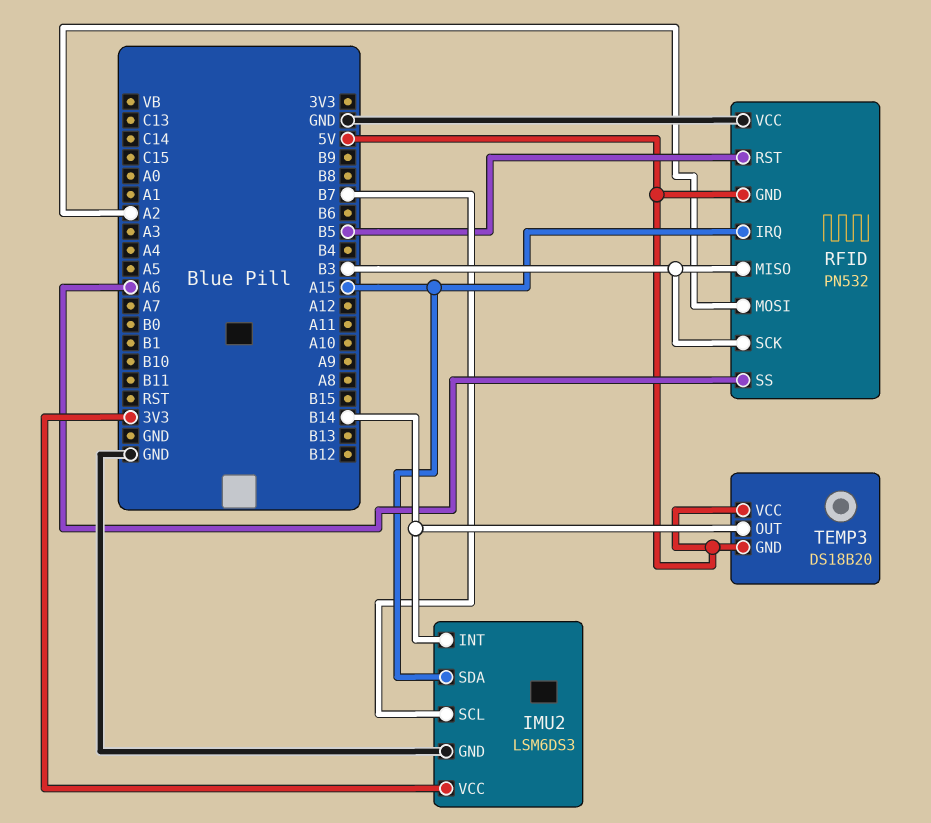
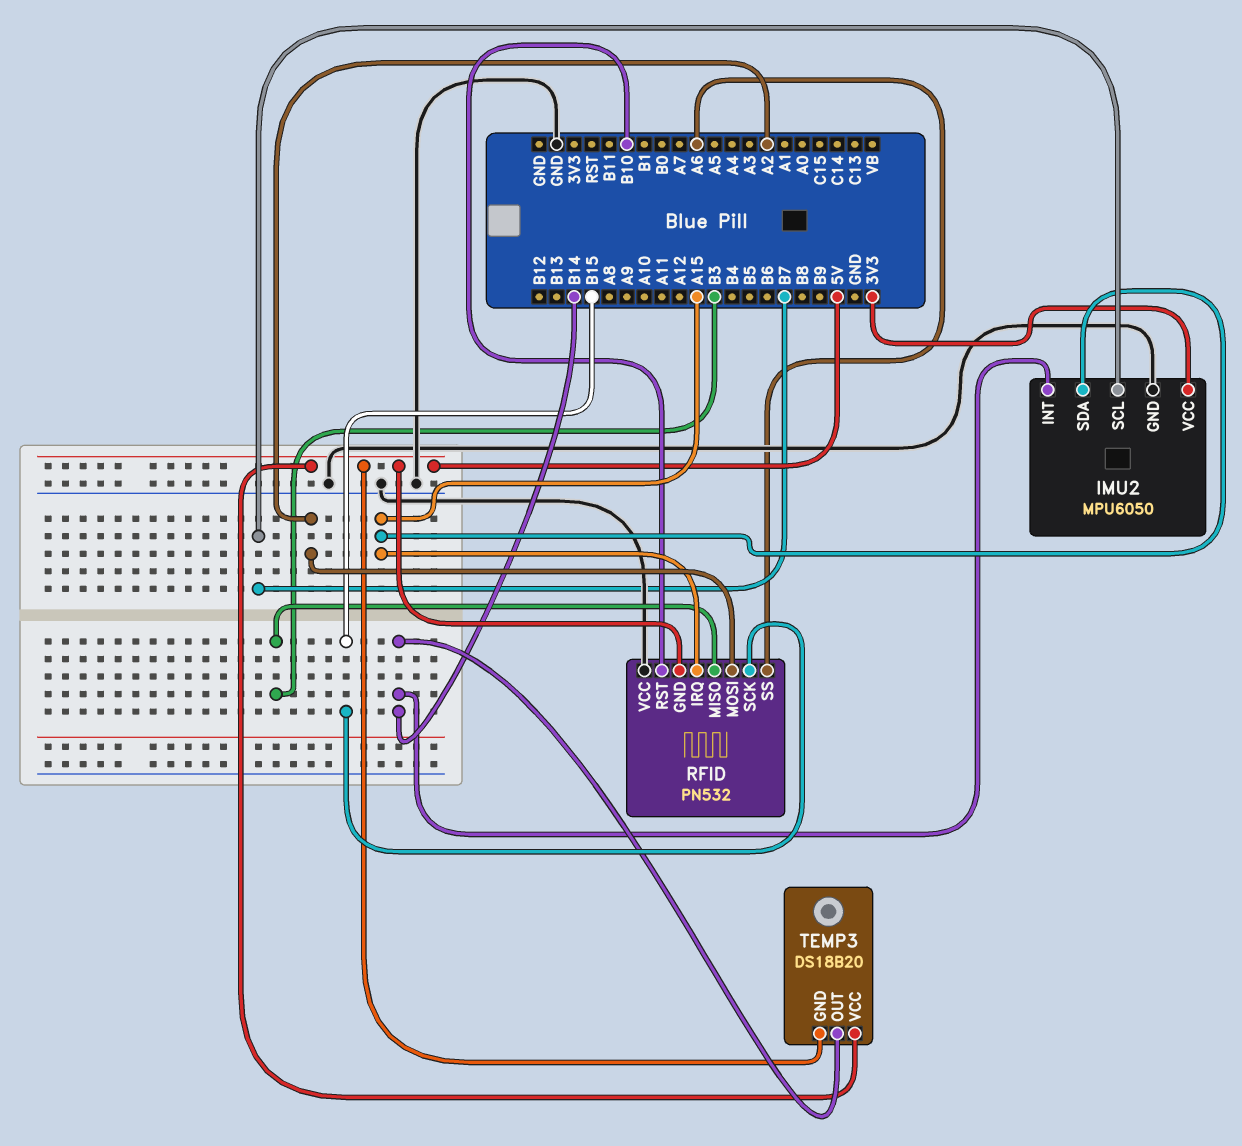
IMU2: LSM6DS3 -> MPU6050
RFID pin RST: B5 -> B10
RFID pin SCK: B3 -> B15

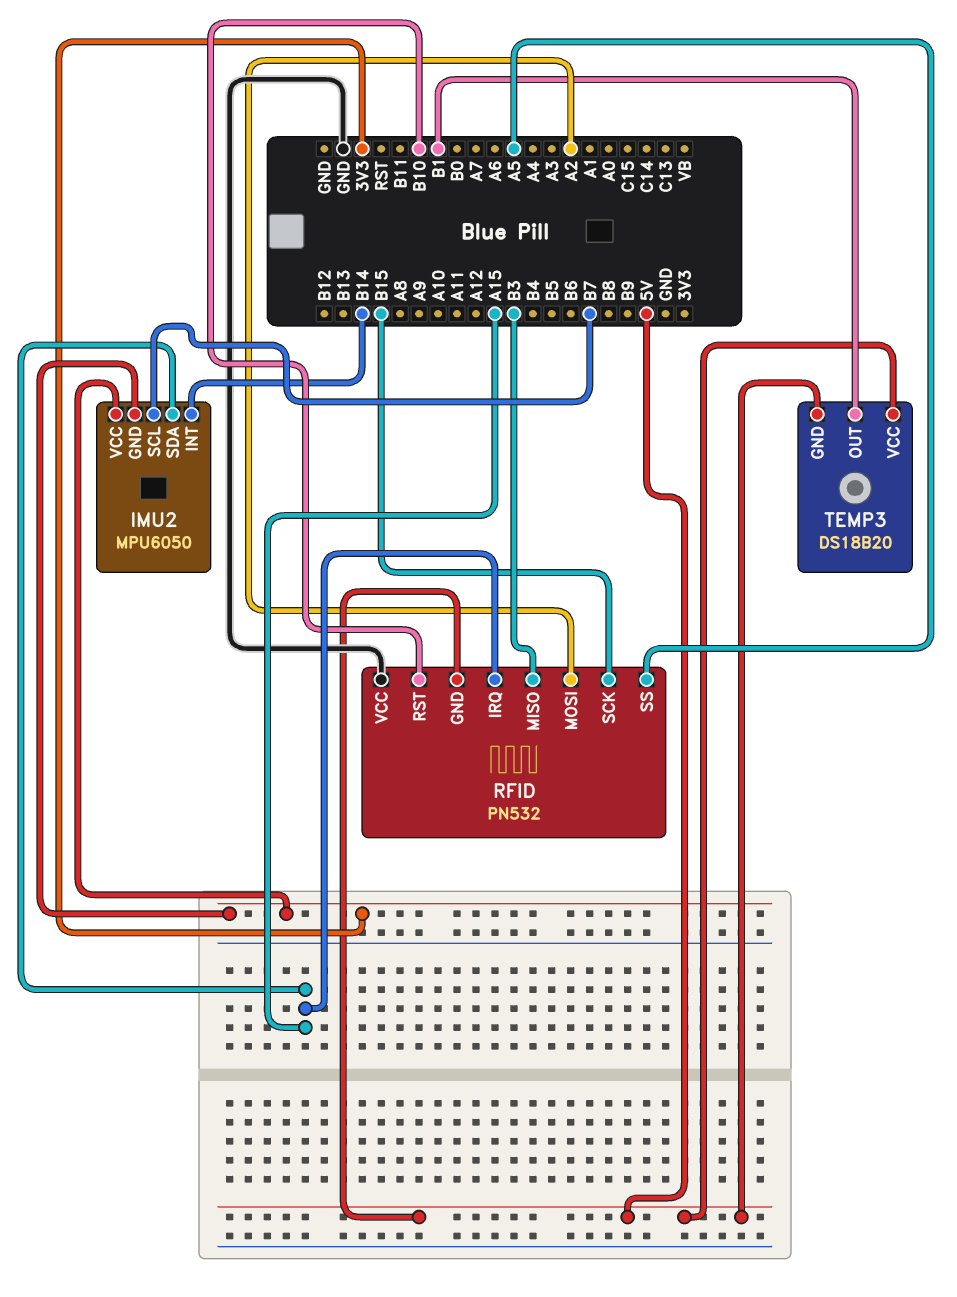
IMU2 pin GND: GND -> 3V3
RFID pin SS: A6 -> A5
TEMP3 pin OUT: B14 -> B1

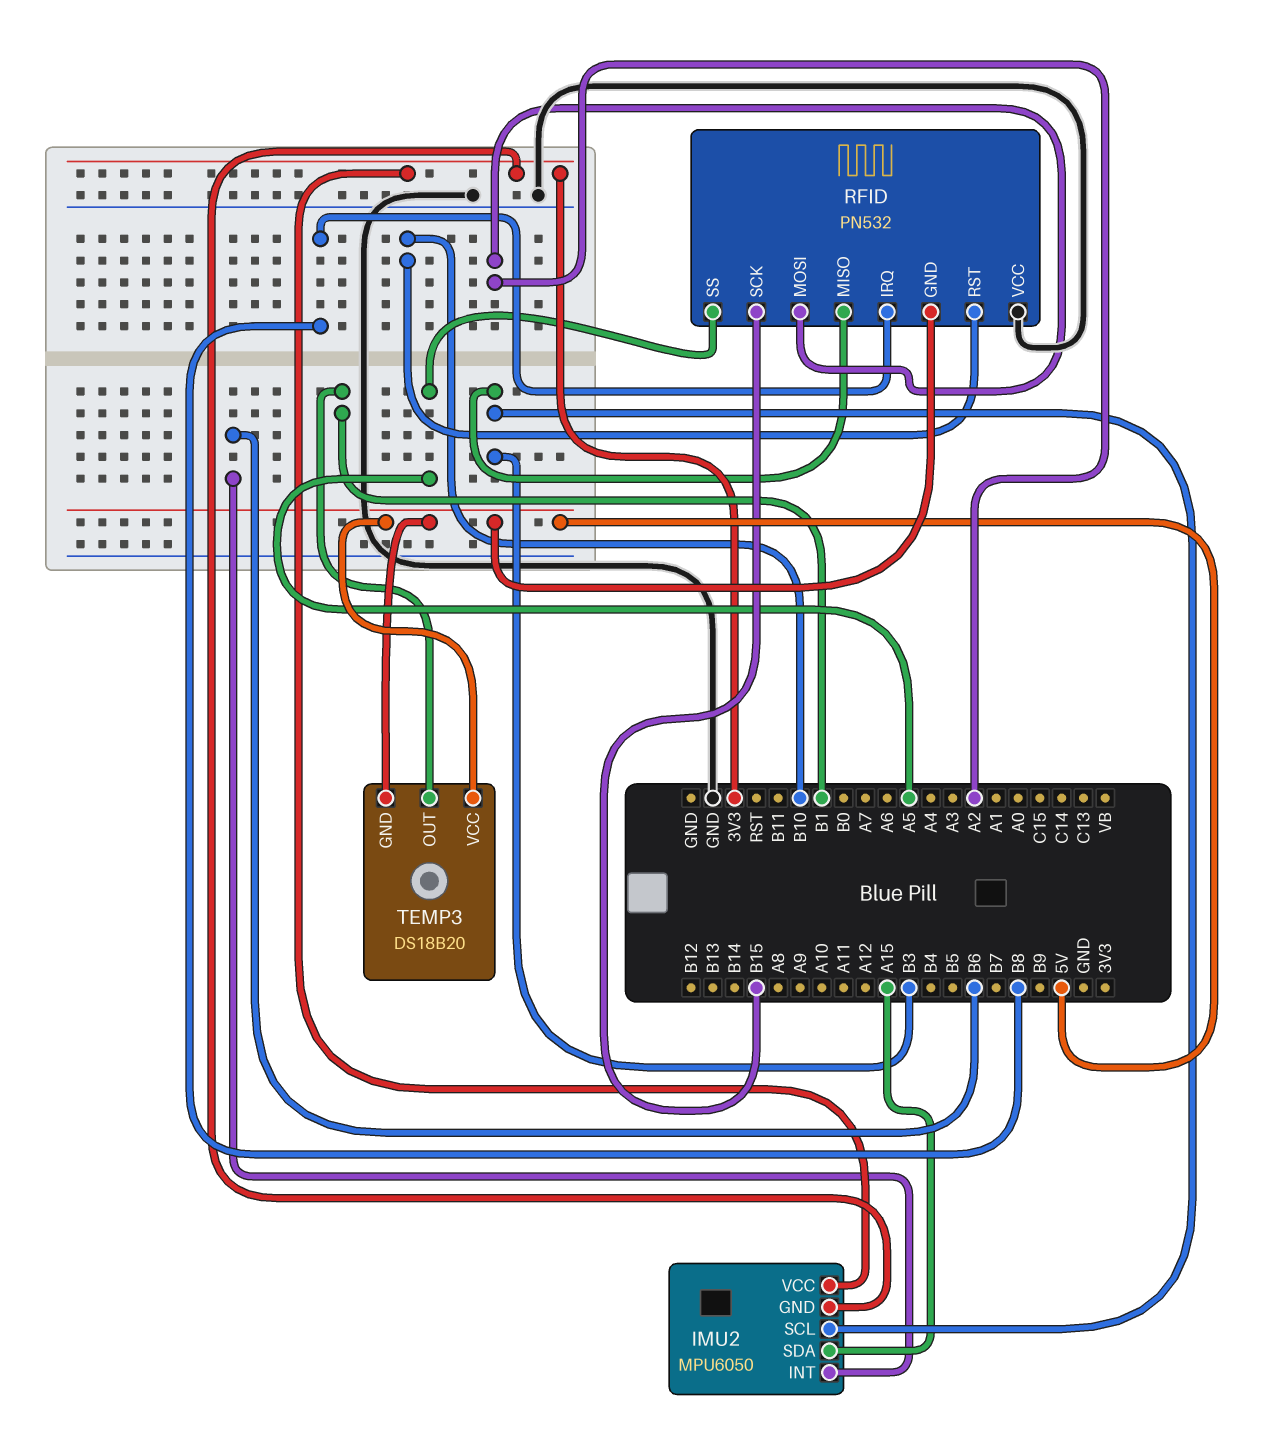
IMU2 pin INT: B14 -> B6
IMU2 pin SCL: B7 -> B3
RFID pin IRQ: A15 -> B8

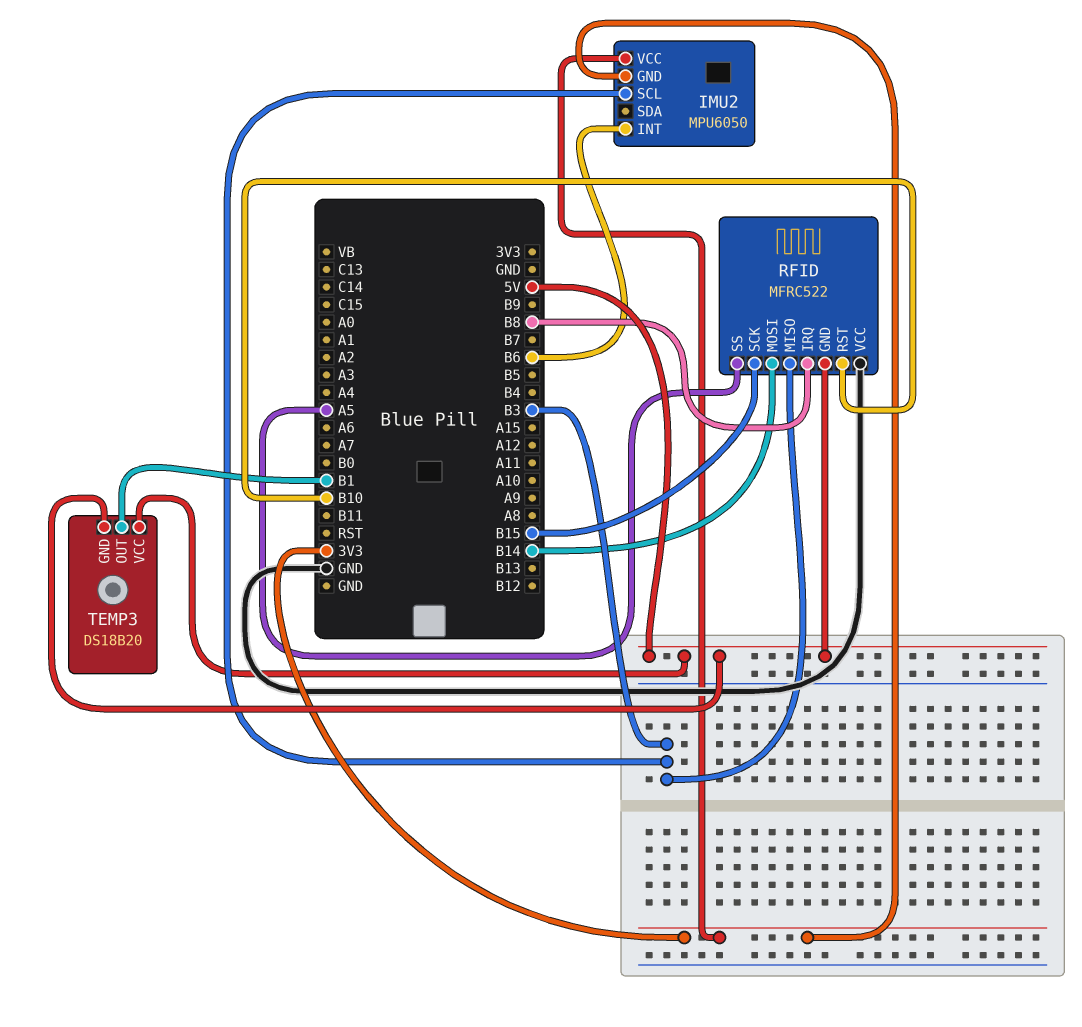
IMU2 pin SDA: A15 -> none
RFID: PN532 -> MFRC522
RFID pin MOSI: A2 -> B14

